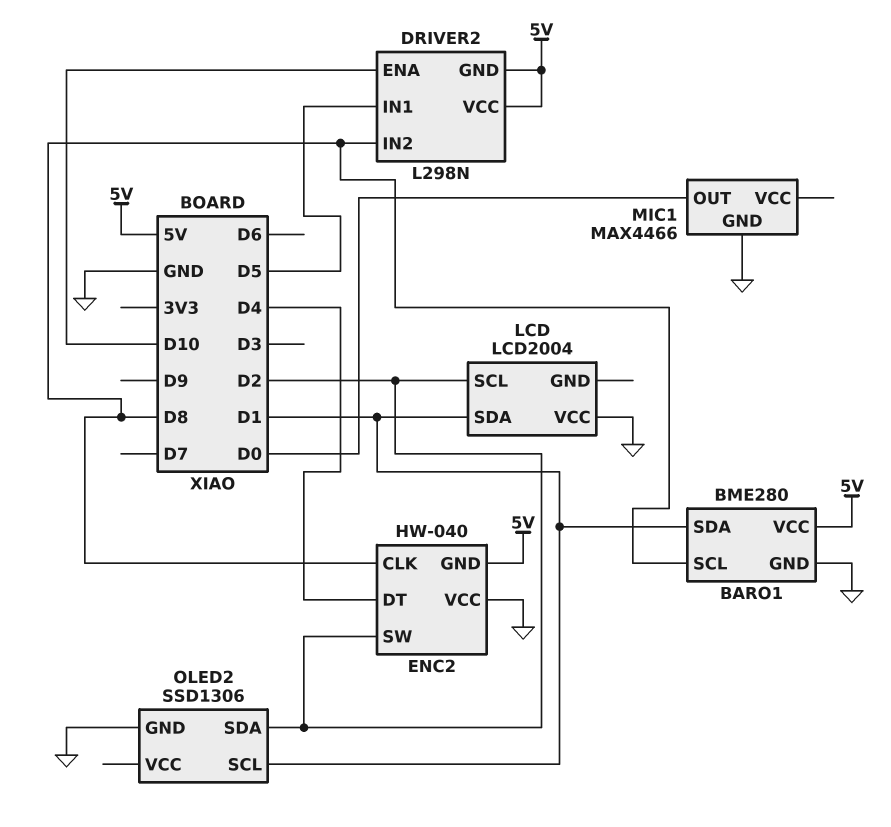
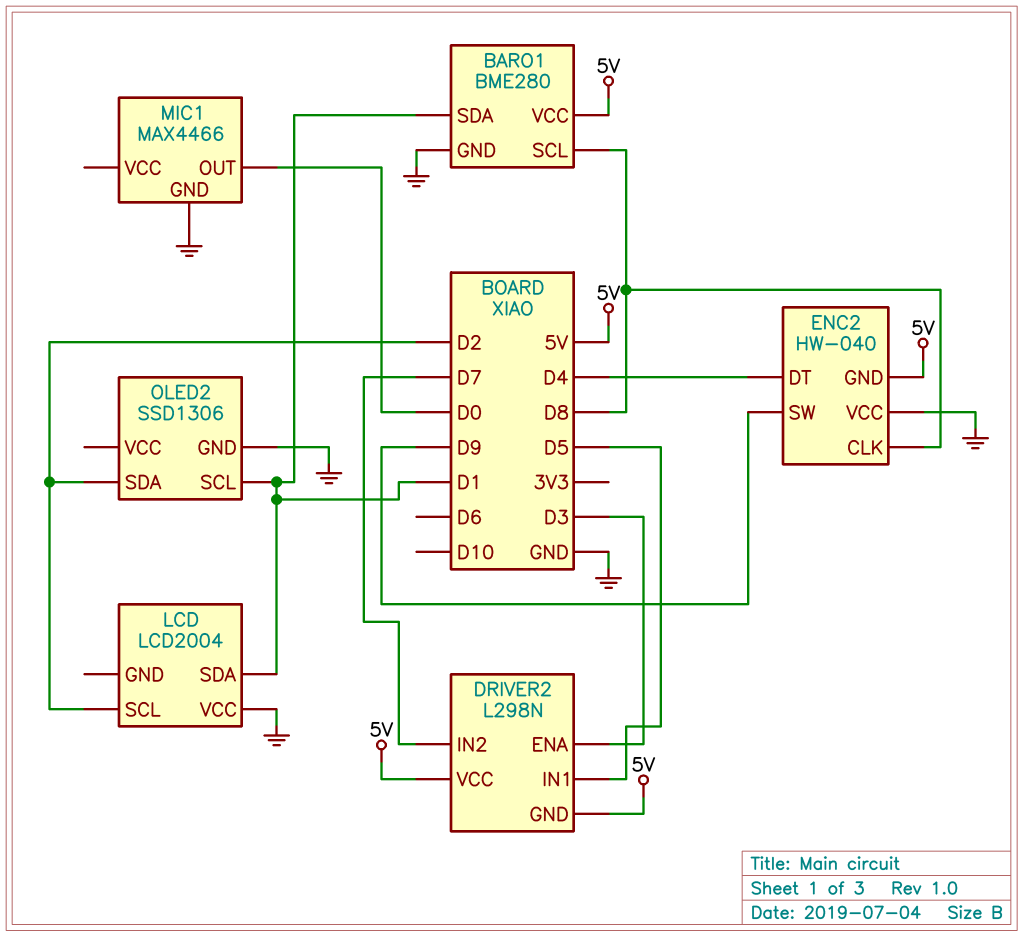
DRIVER2 pin ENA: D10 -> D3
DRIVER2 pin IN2: D8 -> D7
ENC2 pin SW: D2 -> D9

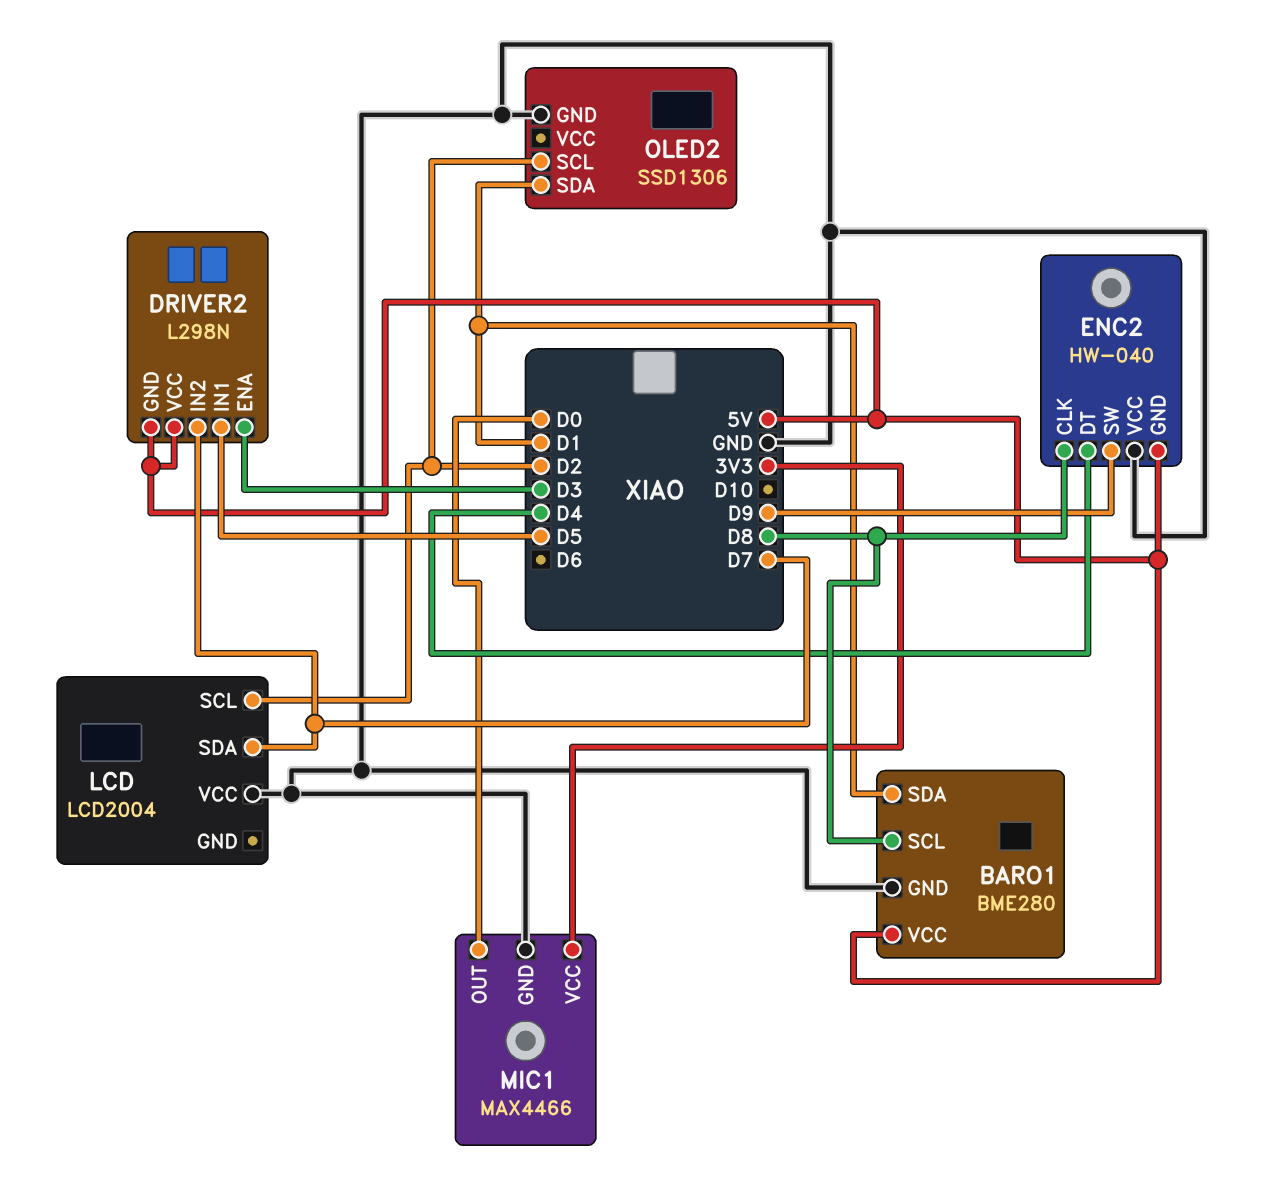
LCD pin SDA: D1 -> D7
MIC1 pin VCC: none -> 3V3
OLED2 pin SCL: D1 -> D2
OLED2 pin SDA: D2 -> D1

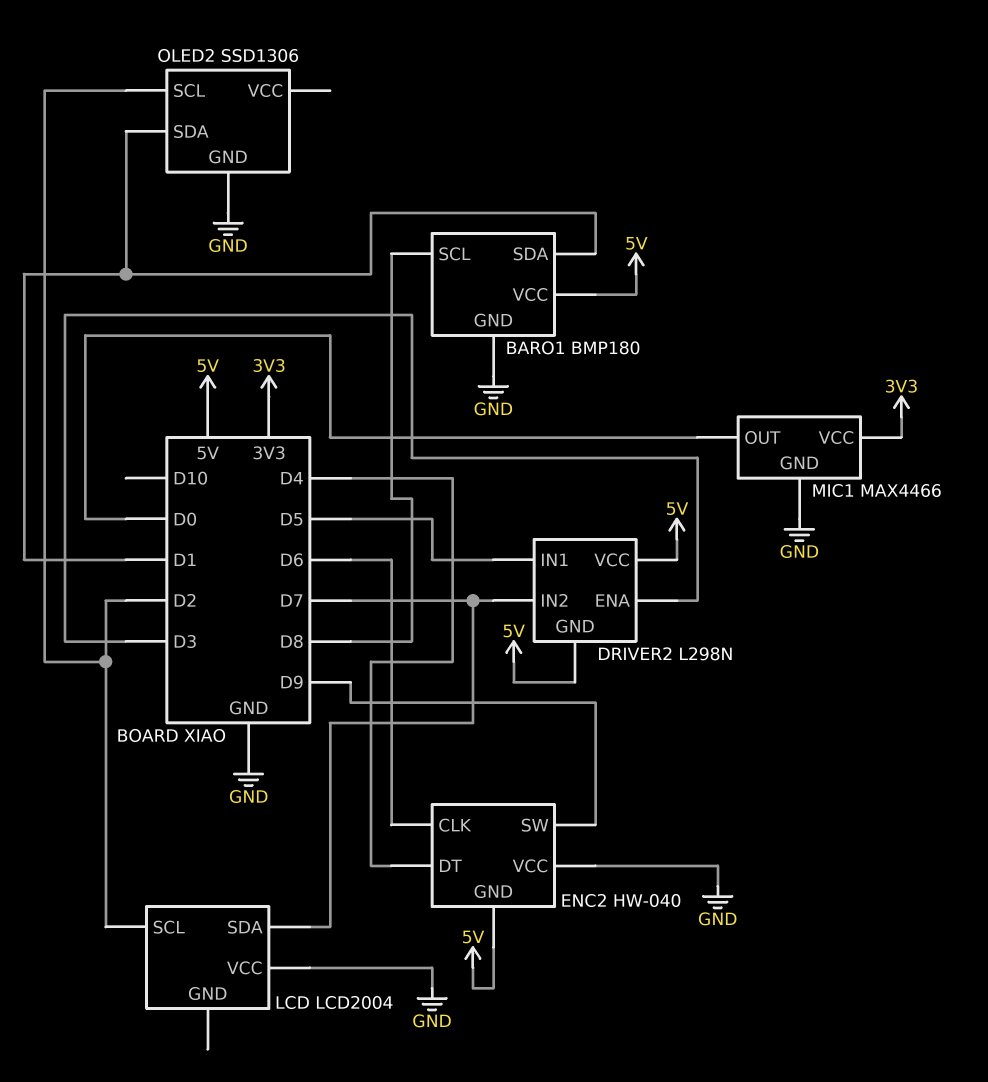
BARO1: BME280 -> BMP180
ENC2 pin CLK: D8 -> D6

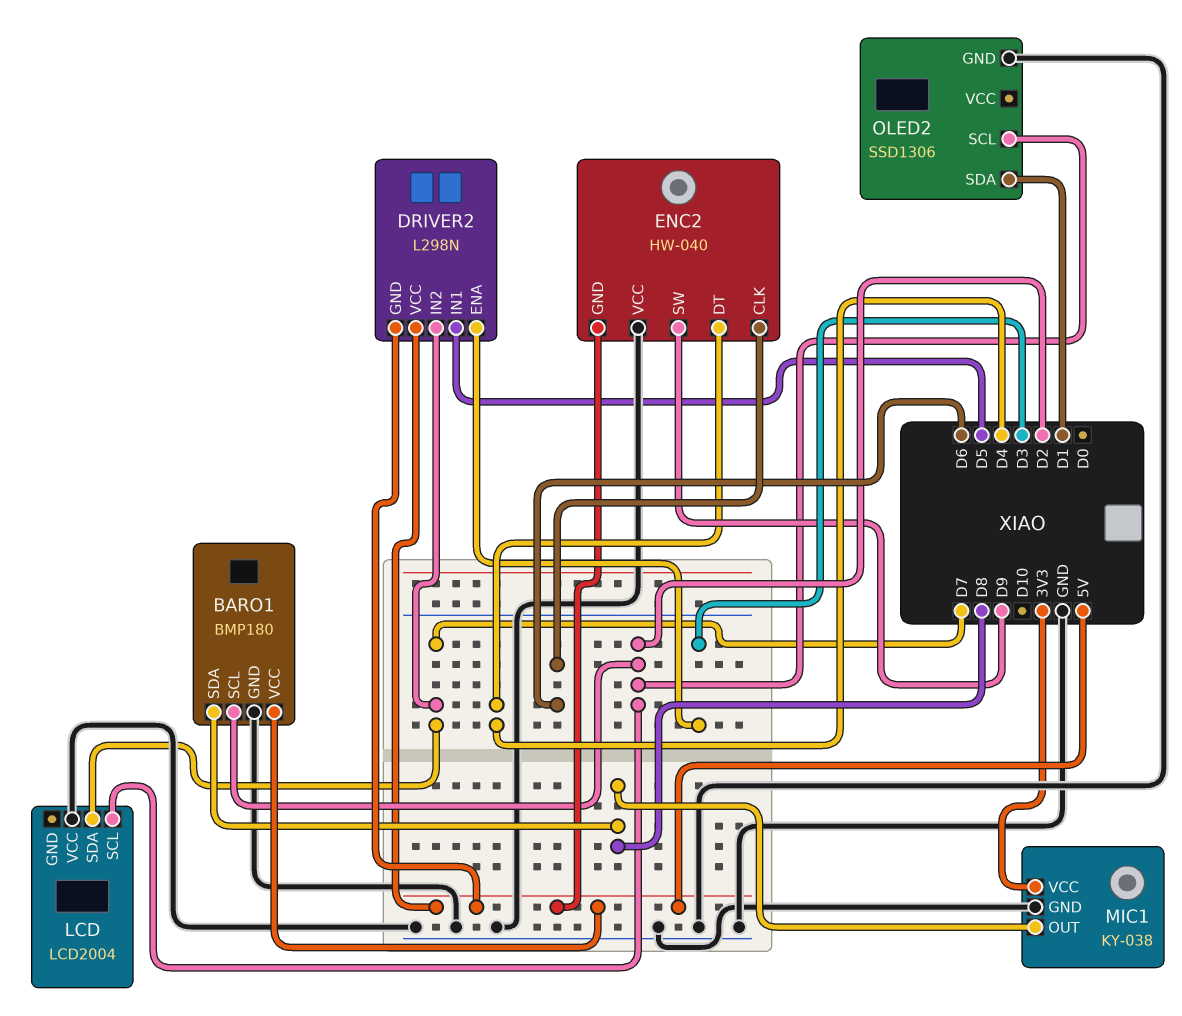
BARO1 pin SCL: D8 -> D2
BARO1 pin SDA: D1 -> D8
MIC1: MAX4466 -> KY-038
MIC1 pin OUT: D0 -> D8

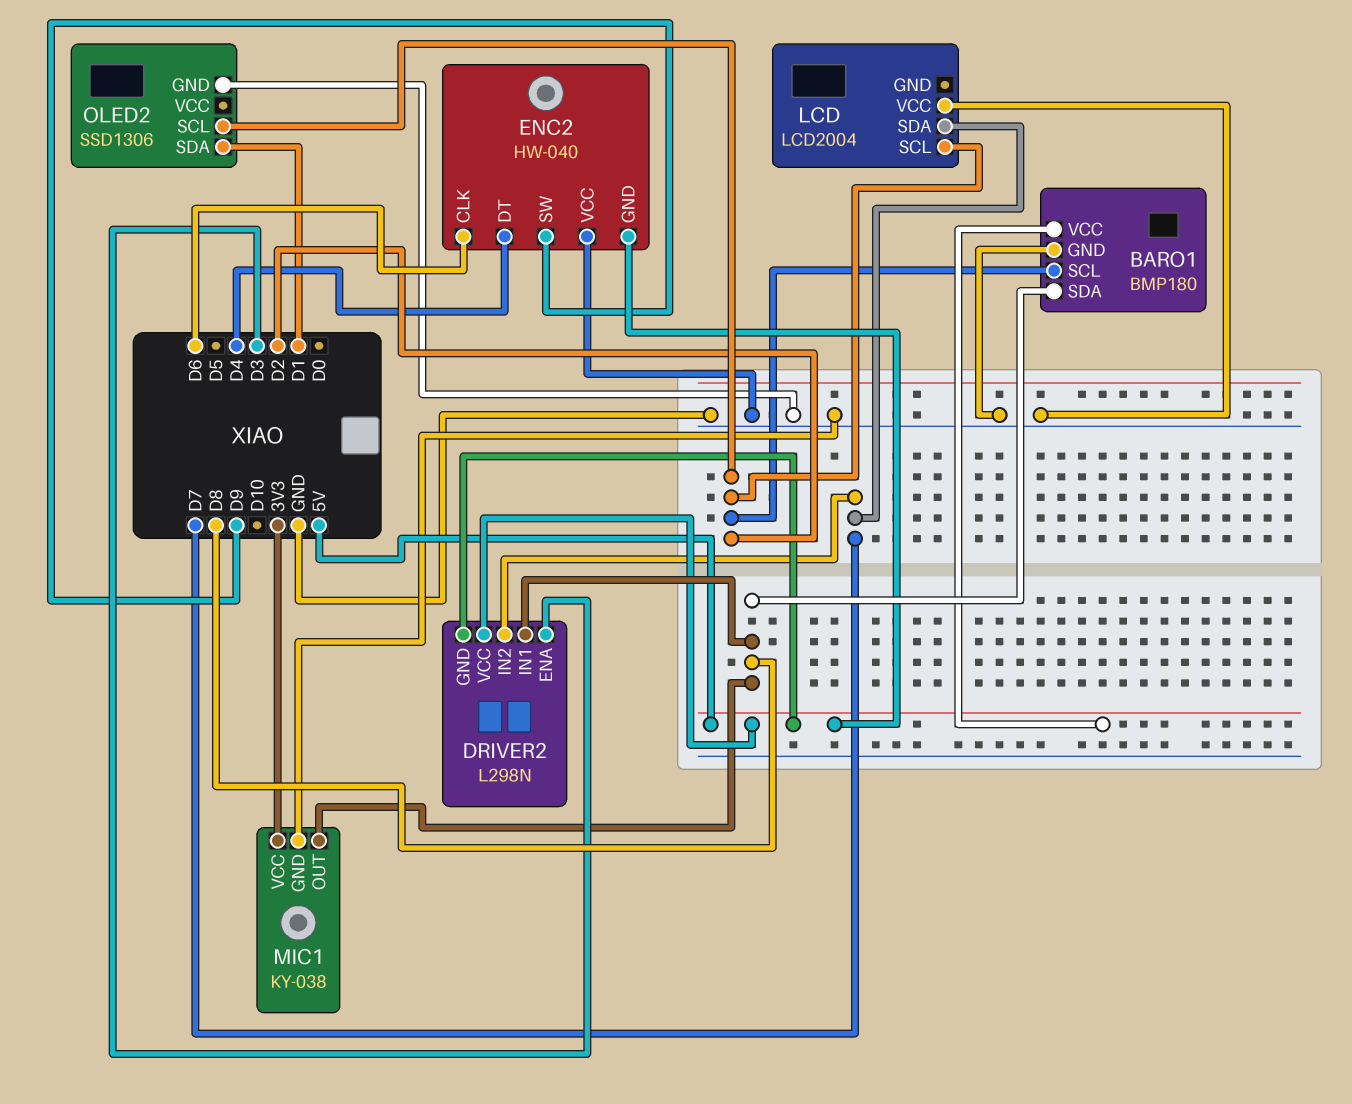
DRIVER2 pin IN1: D5 -> D8

